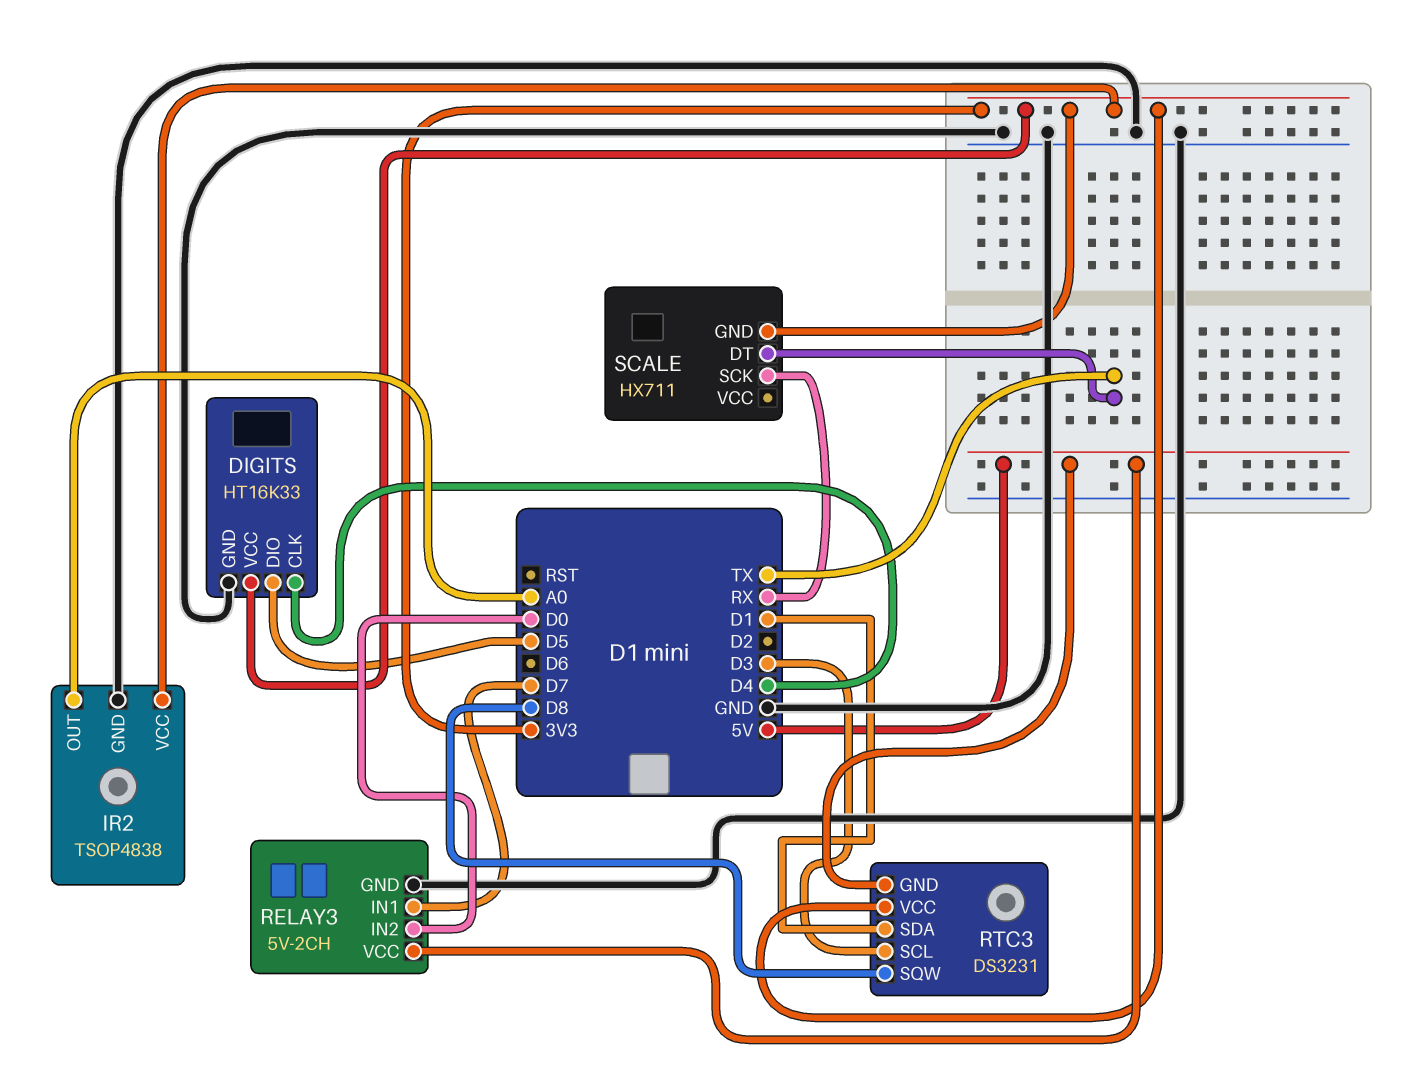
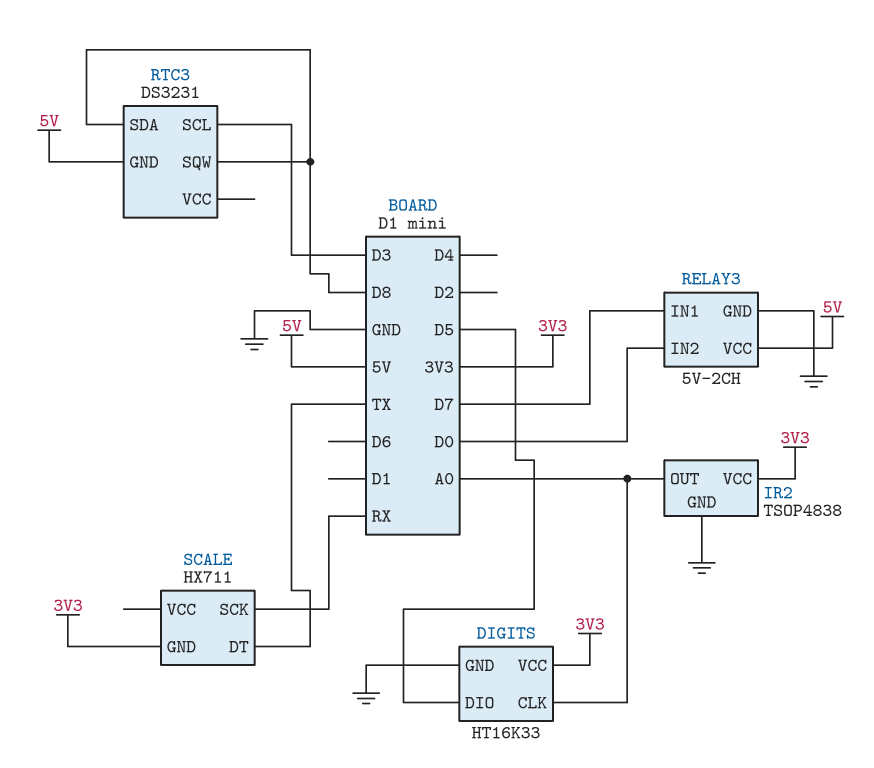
DIGITS pin CLK: D4 -> A0
RTC3 pin SDA: D1 -> D8
RTC3 pin VCC: 3V3 -> none

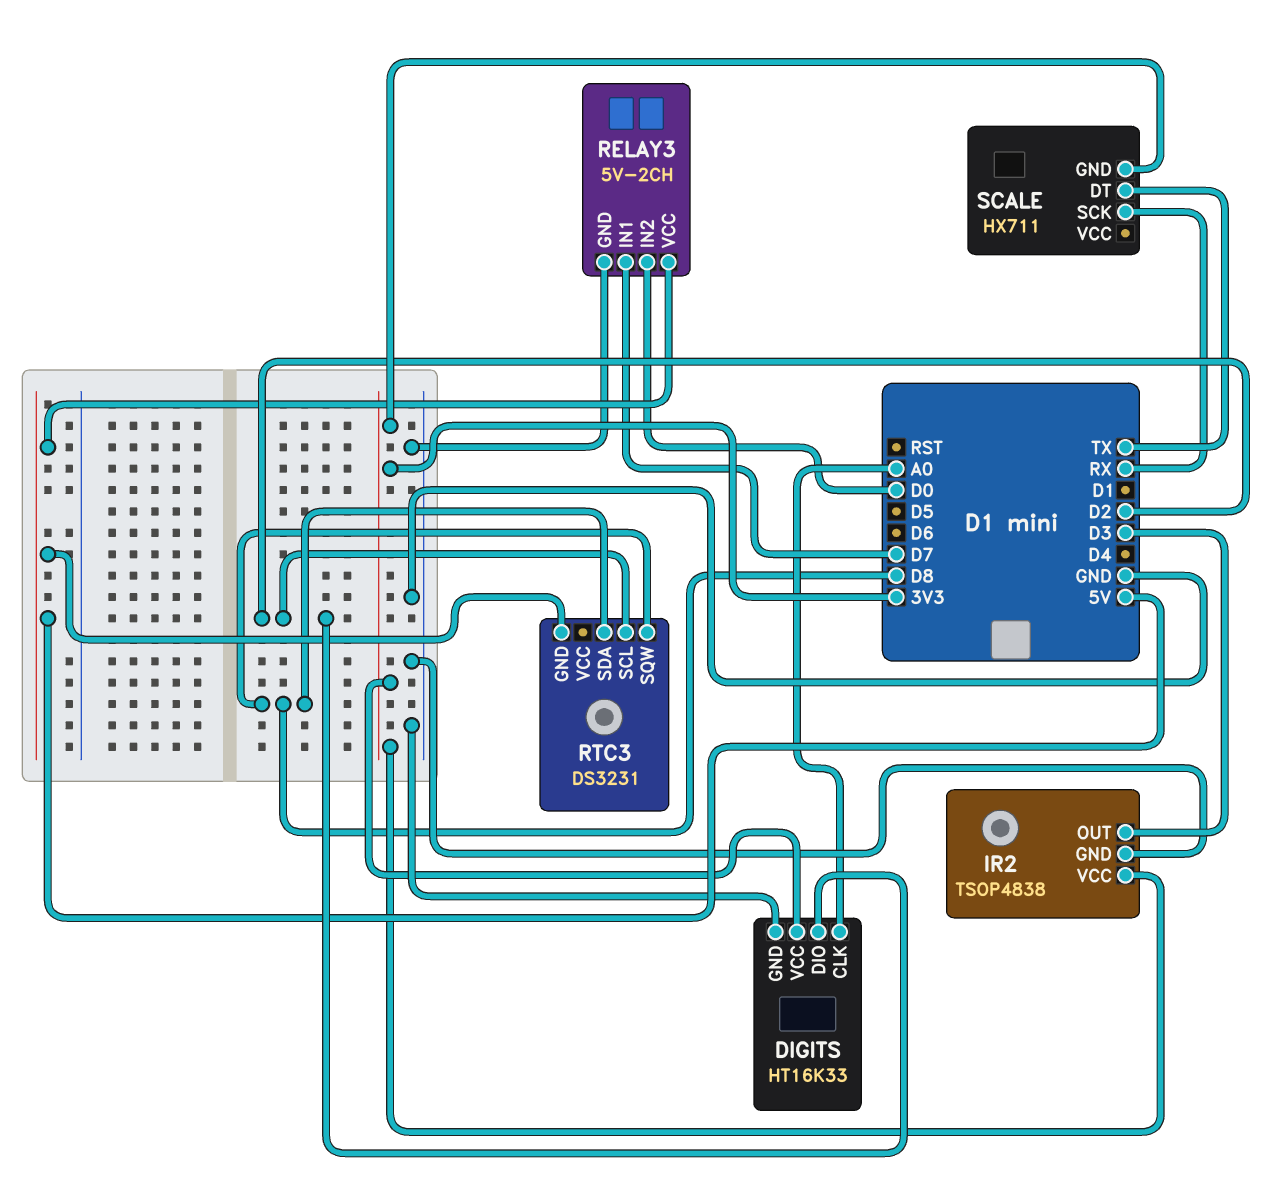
DIGITS pin DIO: D5 -> D2
IR2 pin OUT: A0 -> D3
RTC3 pin SCL: D3 -> D2

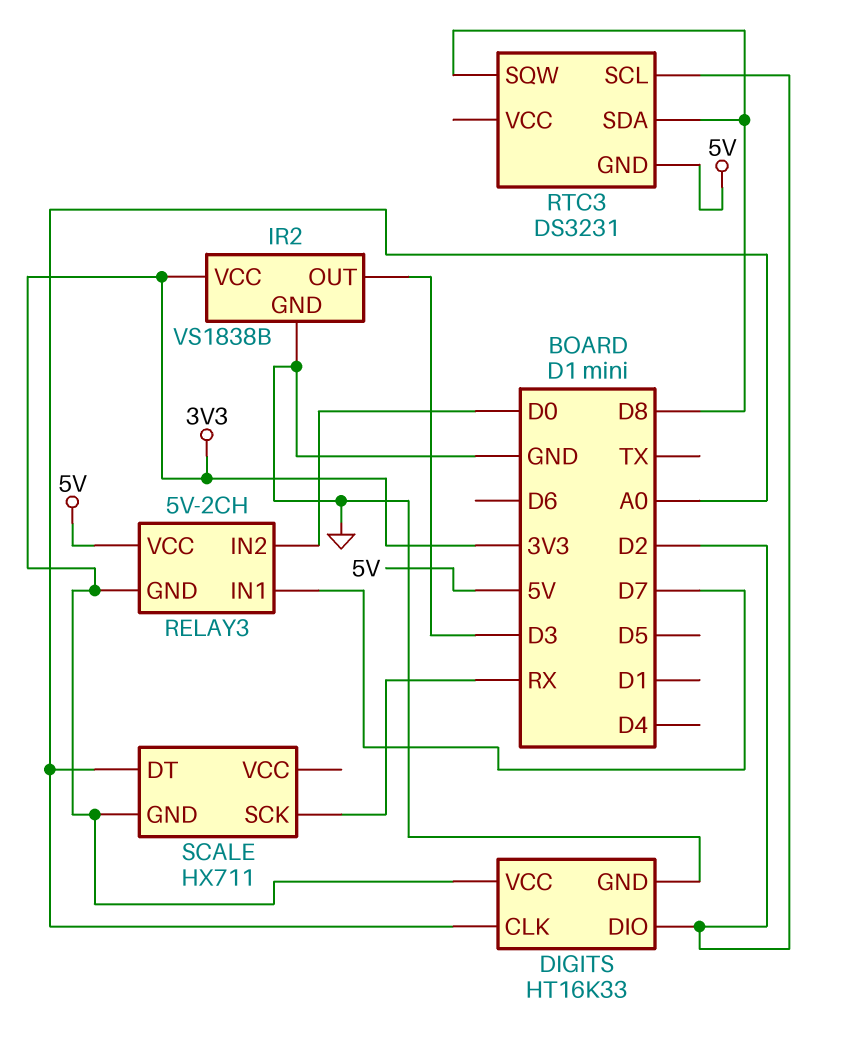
IR2: TSOP4838 -> VS1838B
RELAY3 pin GND: GND -> 3V3
SCALE pin DT: TX -> A0

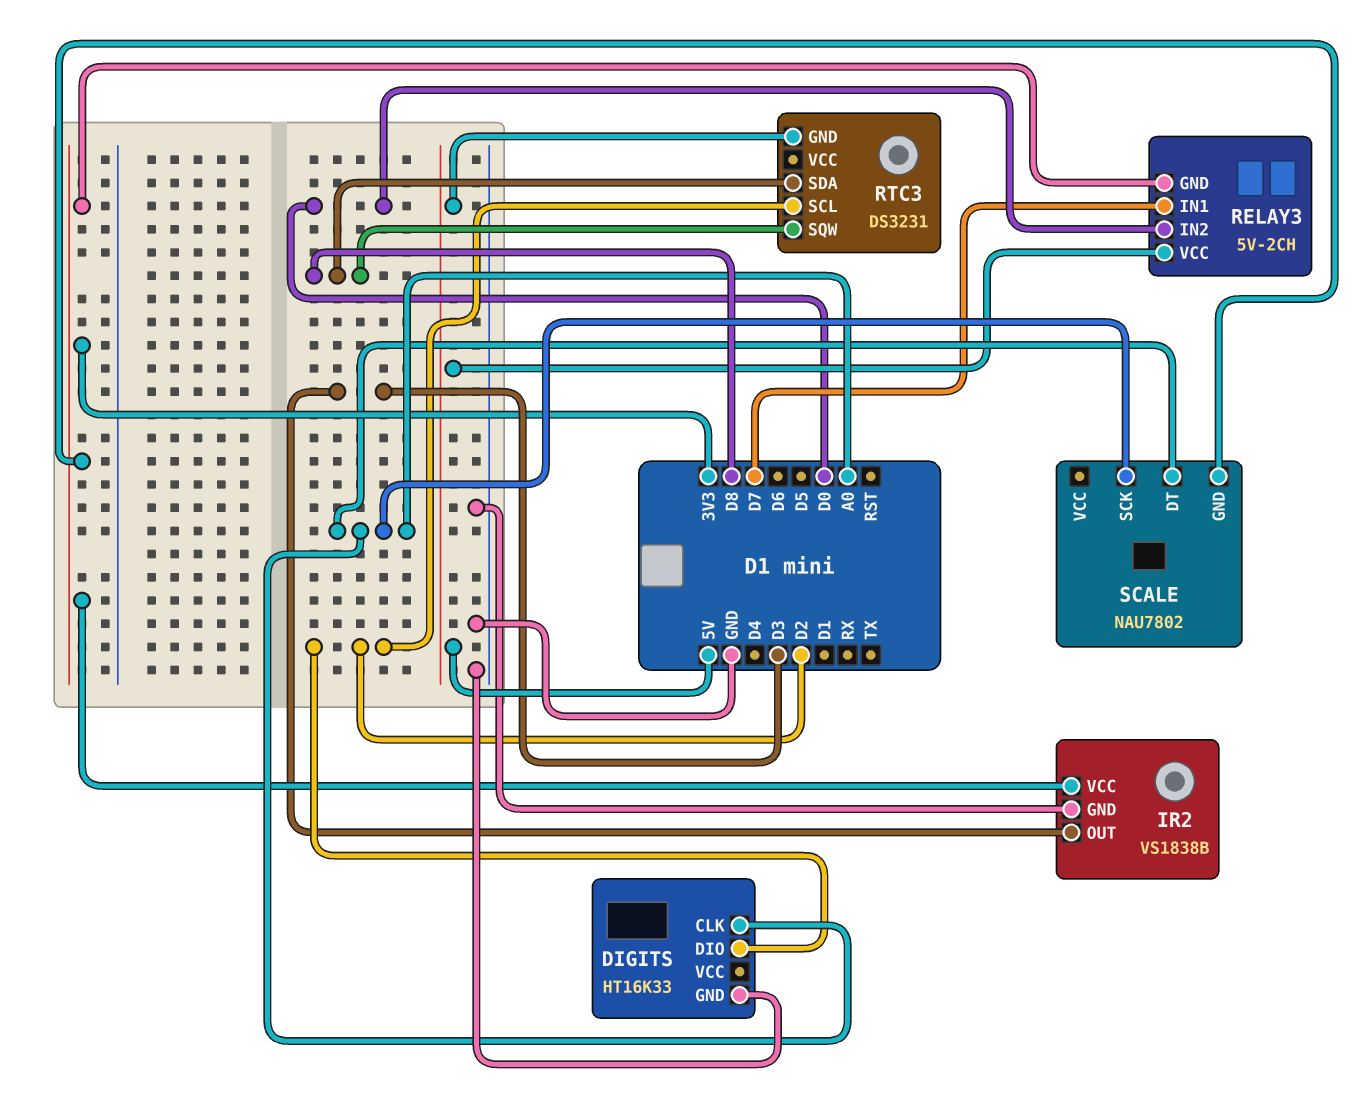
DIGITS pin VCC: 3V3 -> none
SCALE: HX711 -> NAU7802
SCALE pin SCK: RX -> A0

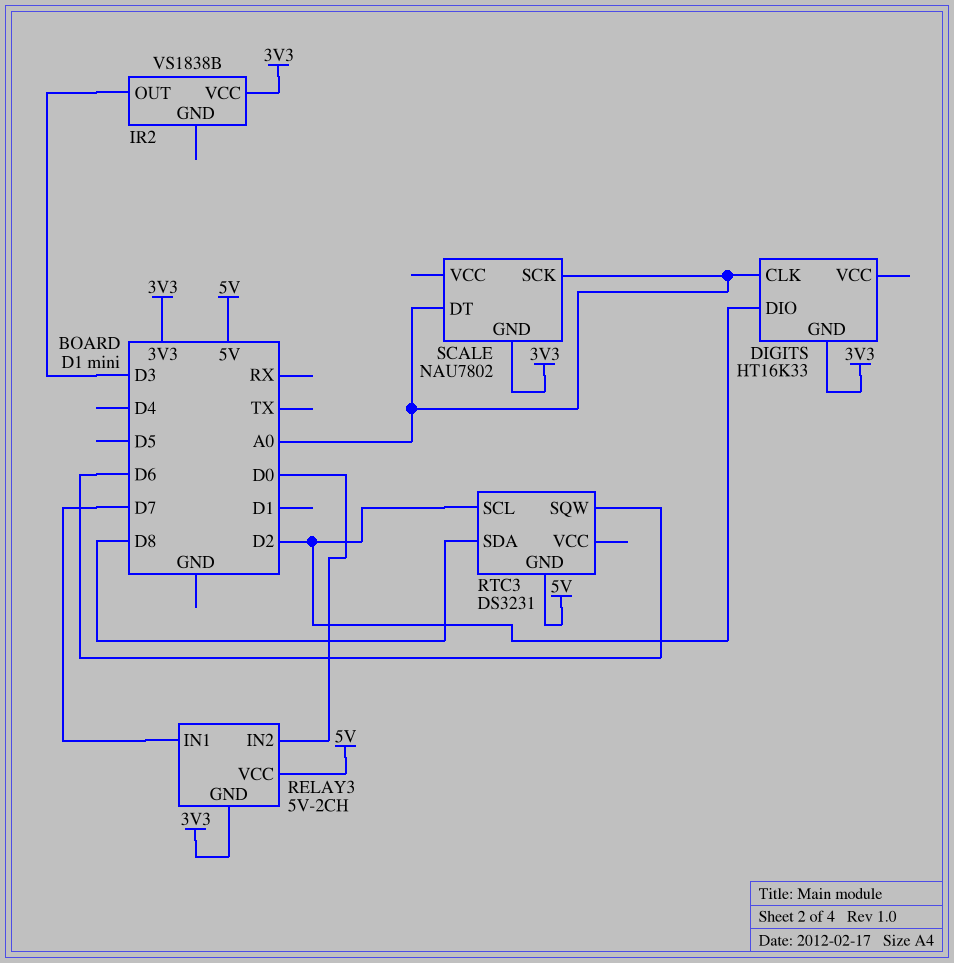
DIGITS pin GND: GND -> 3V3
IR2 pin GND: GND -> none
RTC3 pin SQW: D8 -> D6

